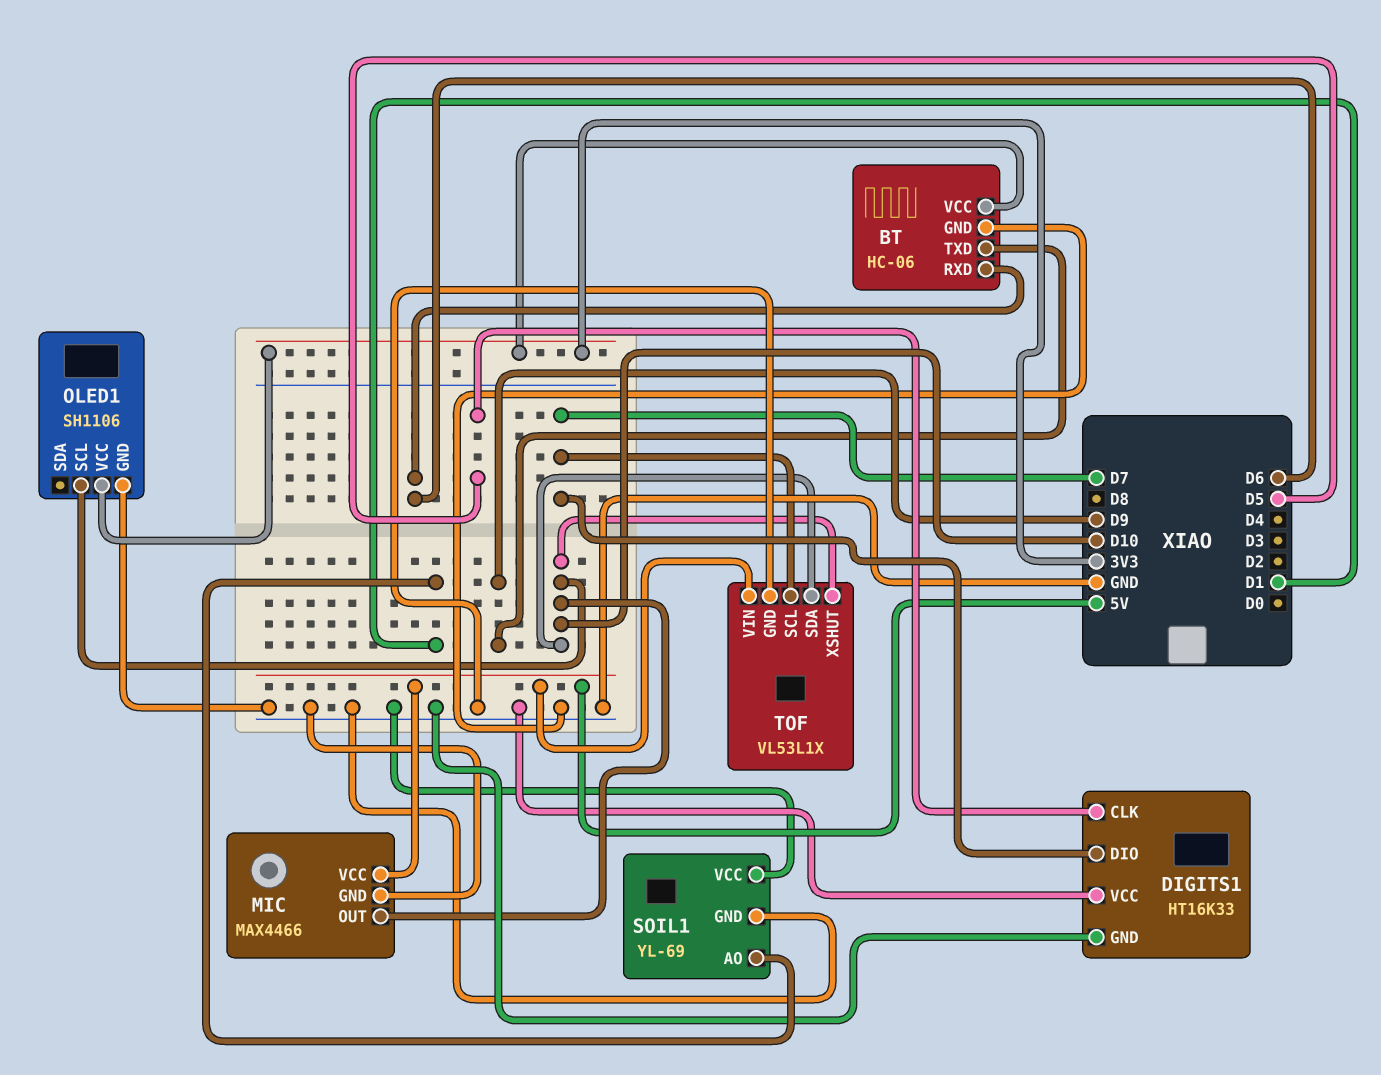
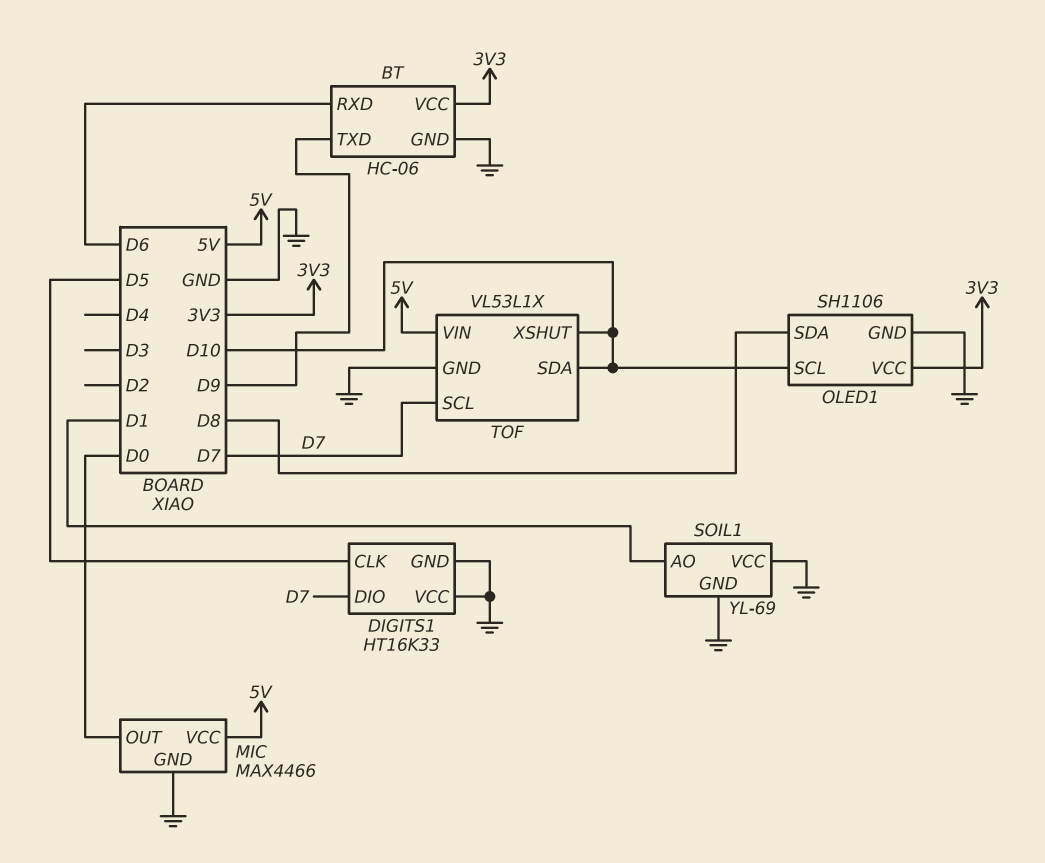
MIC pin OUT: D10 -> D0
OLED1 pin SDA: none -> D8

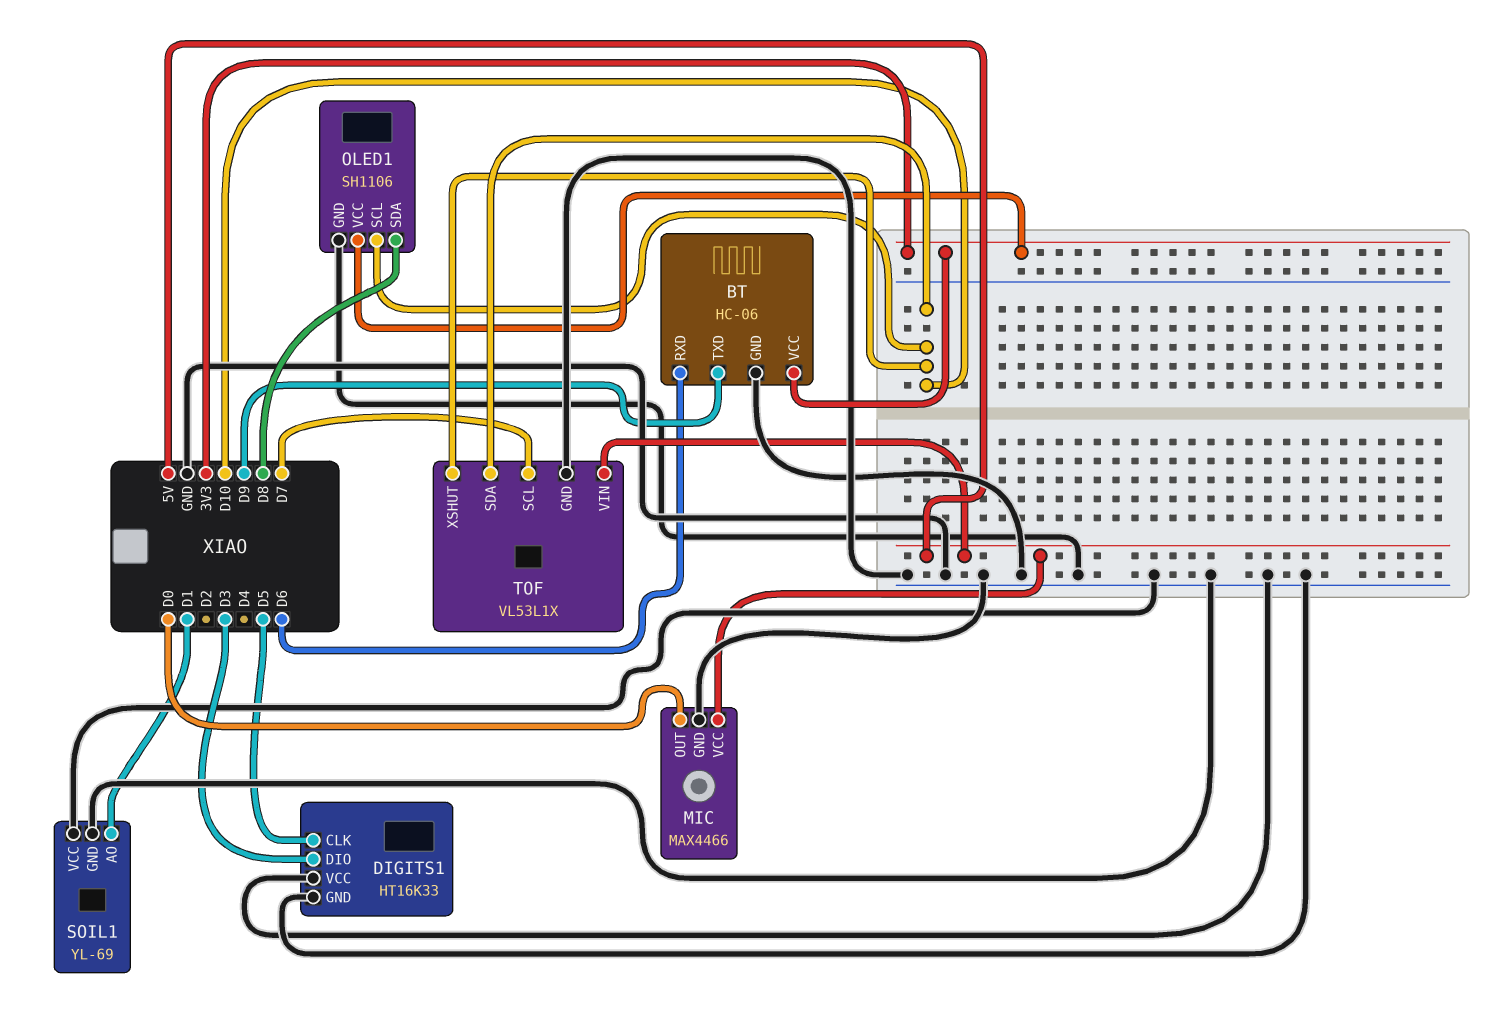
DIGITS1 pin DIO: D7 -> D3

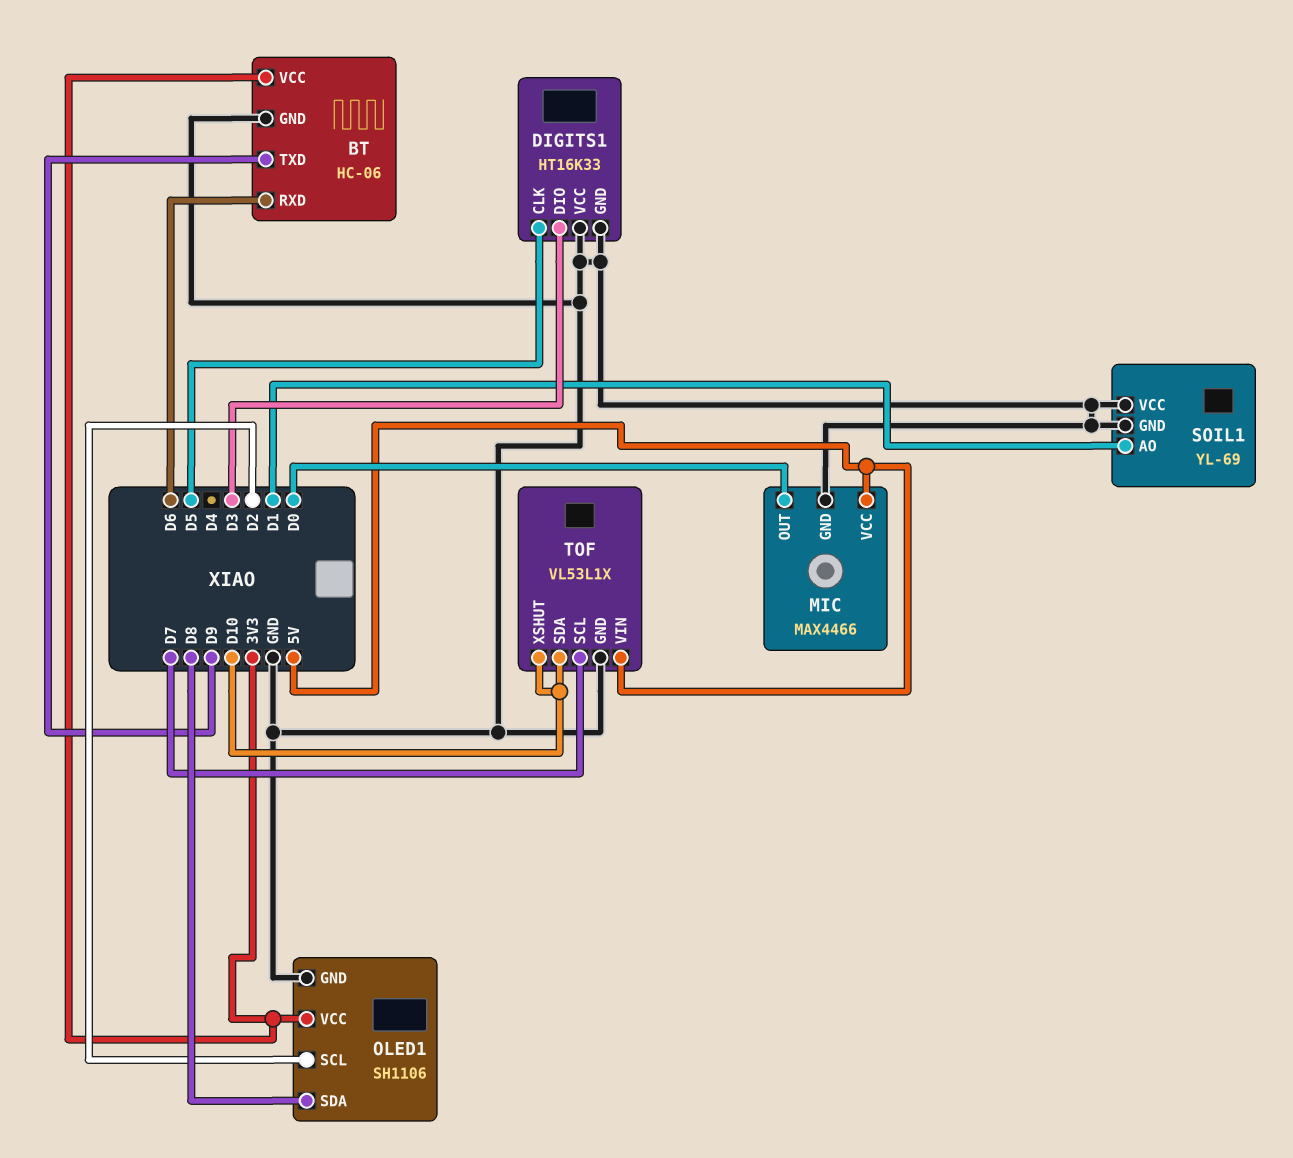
OLED1 pin SCL: D10 -> D2

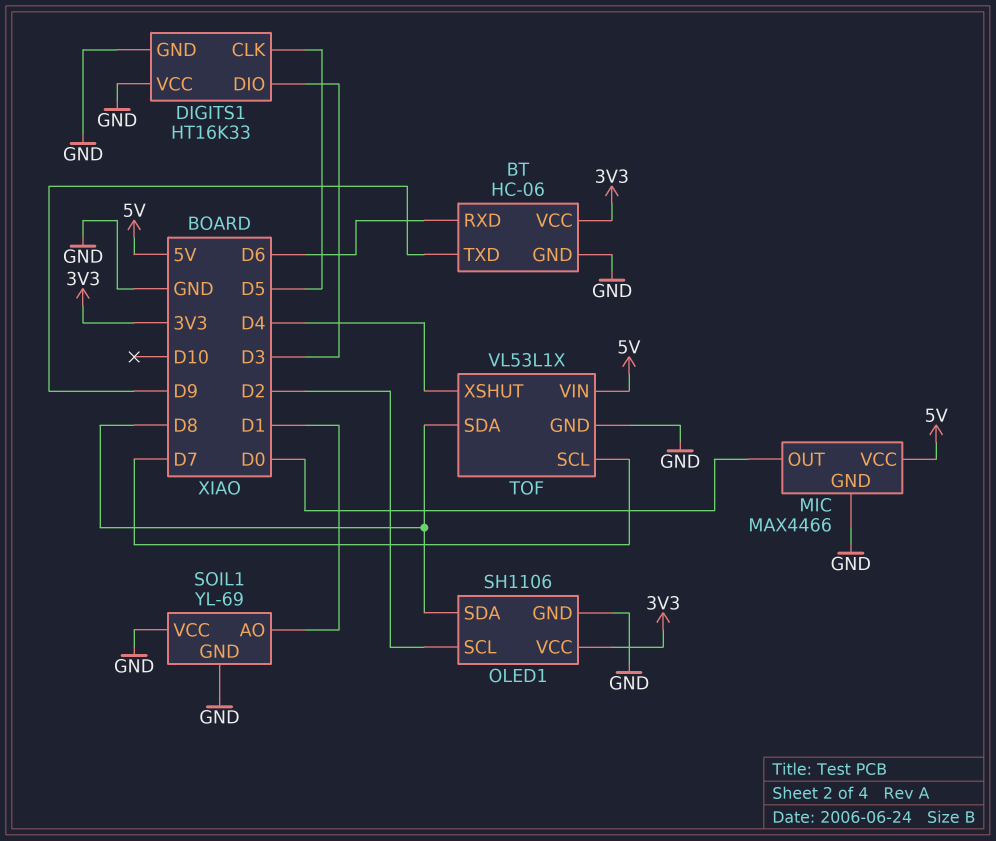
TOF pin SDA: D10 -> D8
TOF pin XSHUT: D10 -> D4

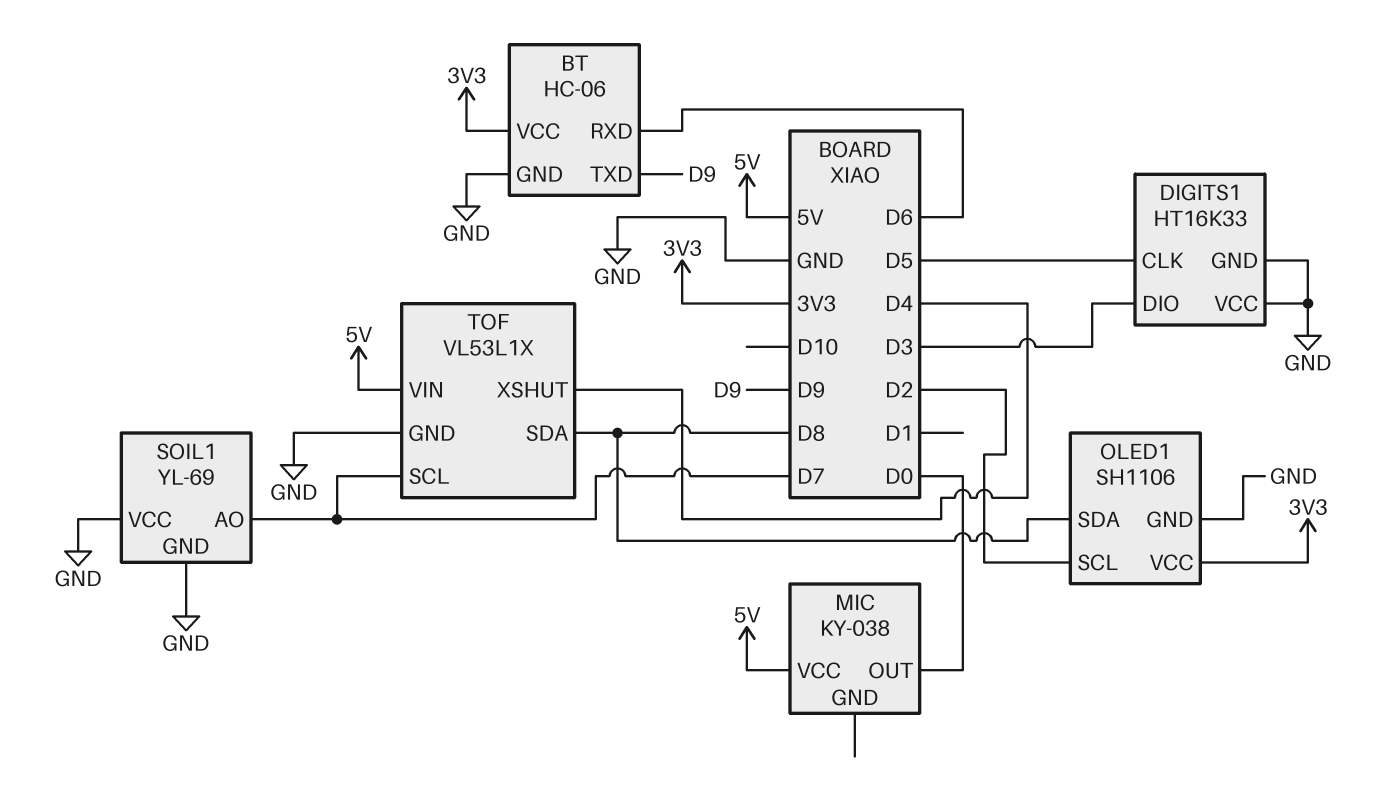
MIC: MAX4466 -> KY-038
MIC pin GND: GND -> none
SOIL1 pin AO: D1 -> D7

